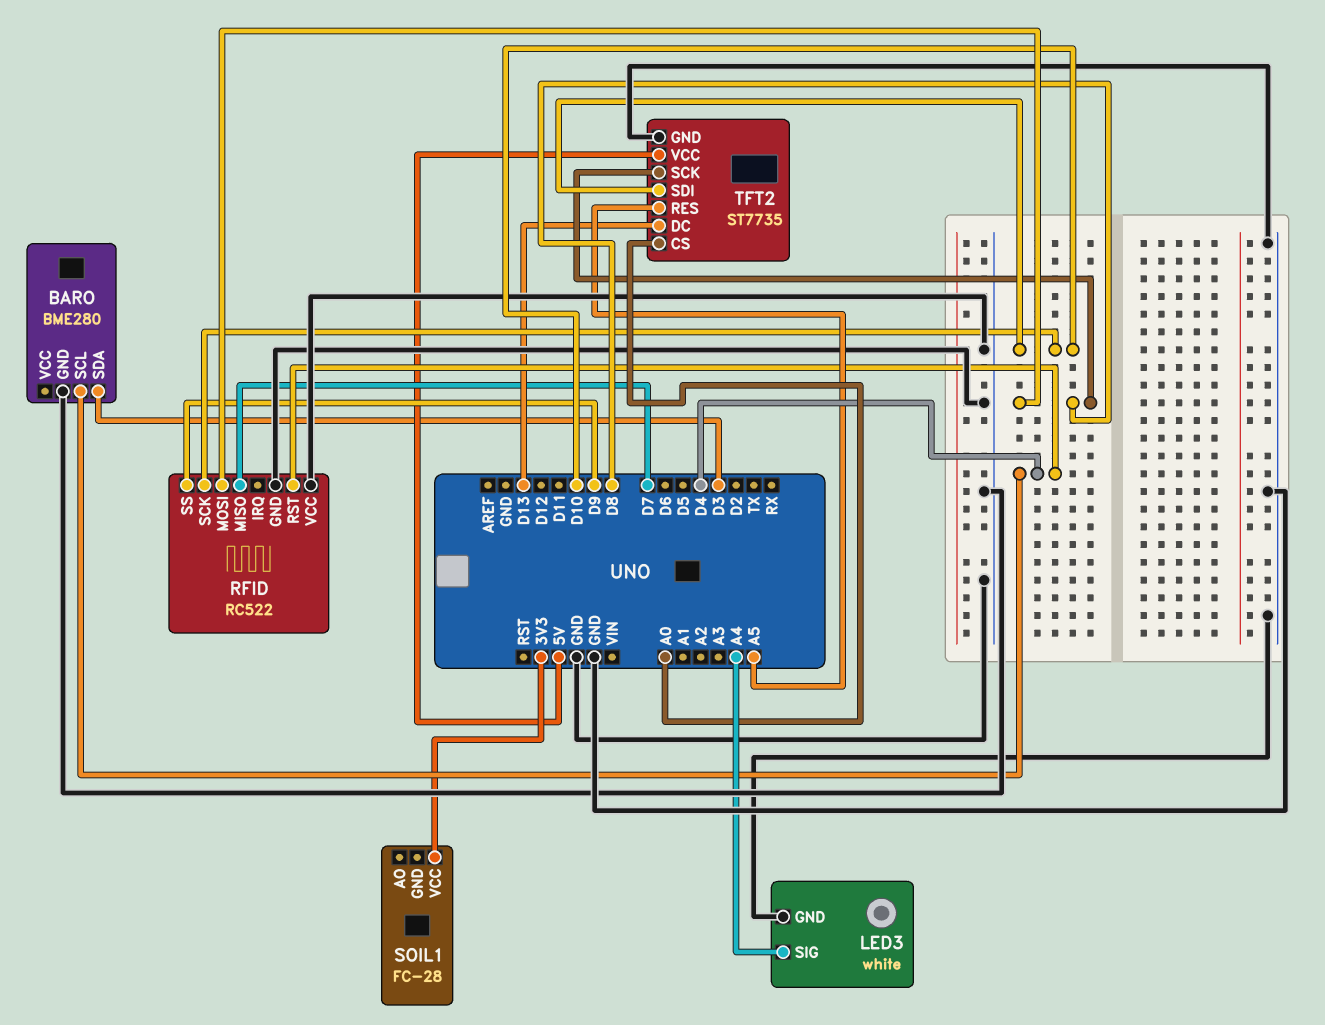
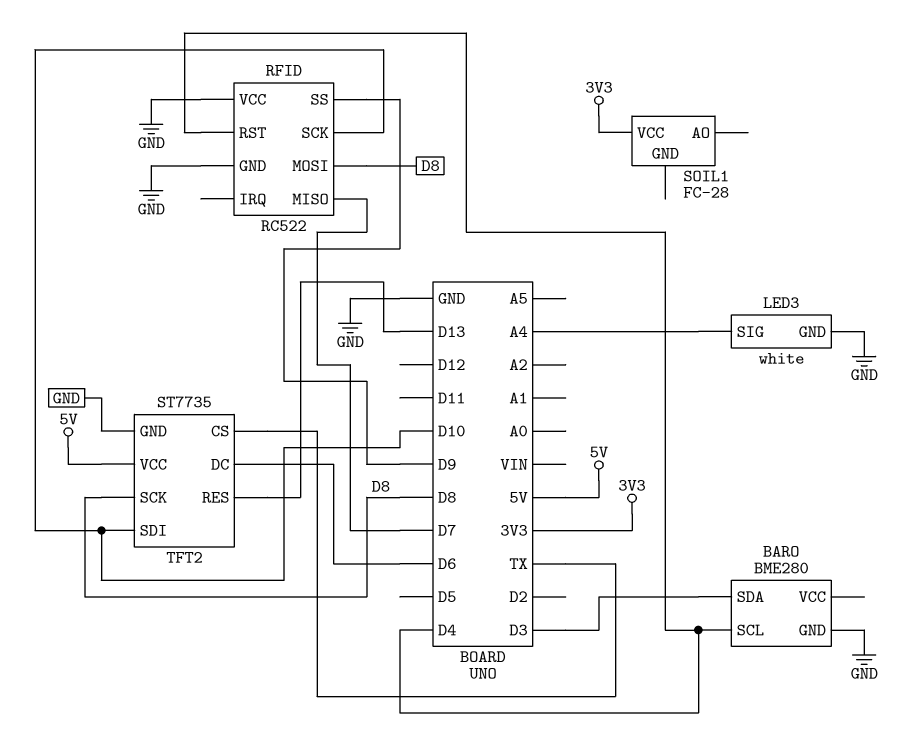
TFT2 pin CS: A0 -> TX
TFT2 pin DC: D13 -> D6
TFT2 pin RES: A5 -> D13

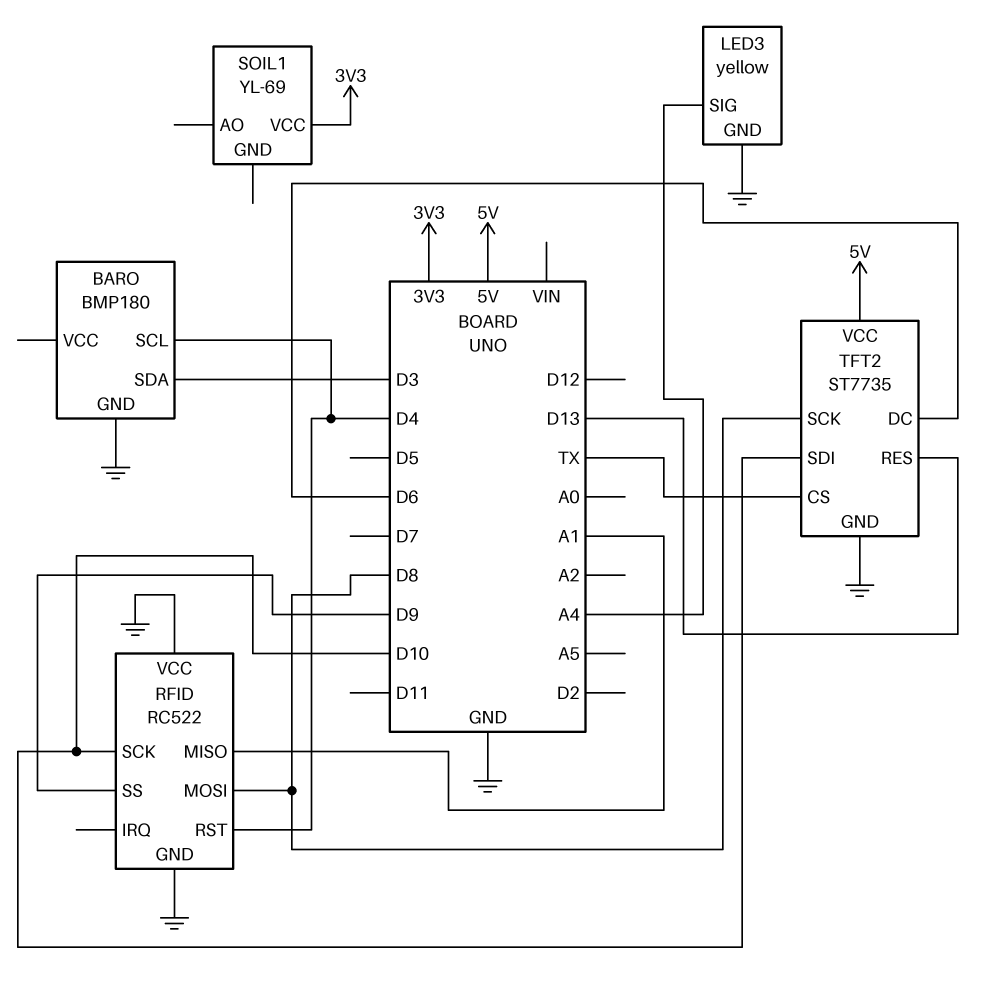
BARO: BME280 -> BMP180
LED3: white -> yellow
RFID pin MISO: D7 -> A1
SOIL1: FC-28 -> YL-69

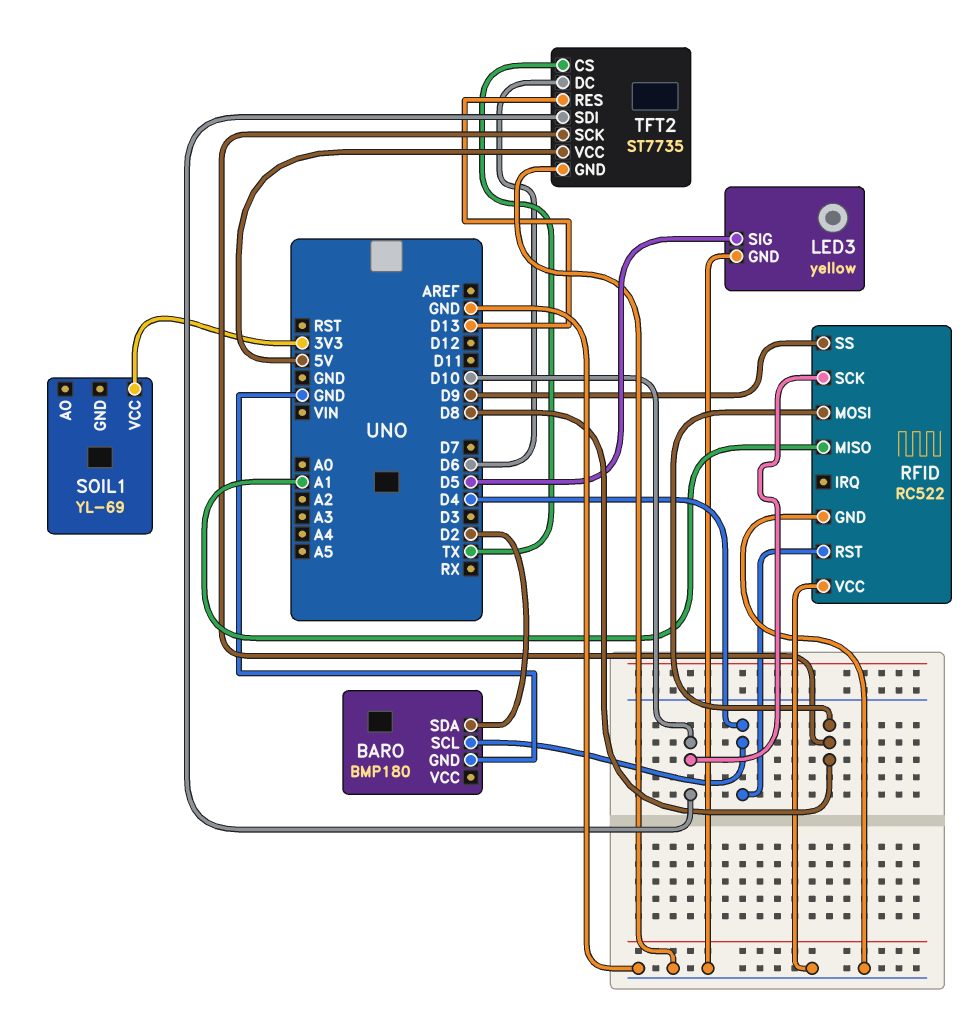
BARO pin SDA: D3 -> D2
LED3 pin SIG: A4 -> D5

